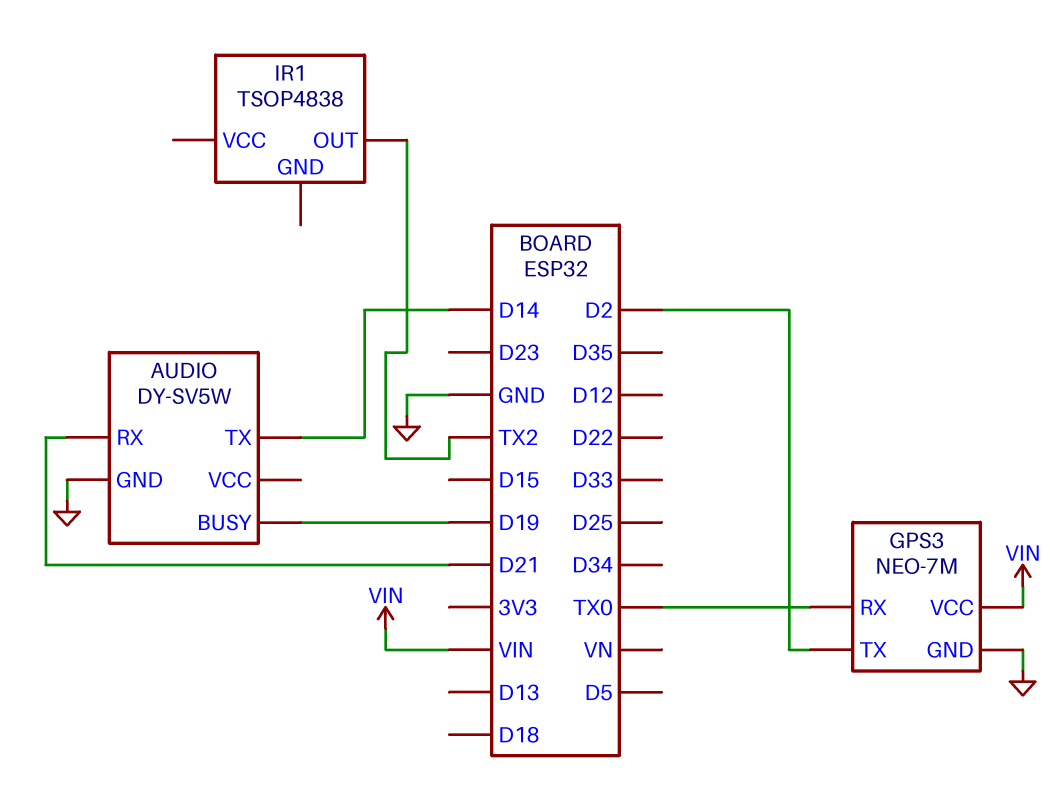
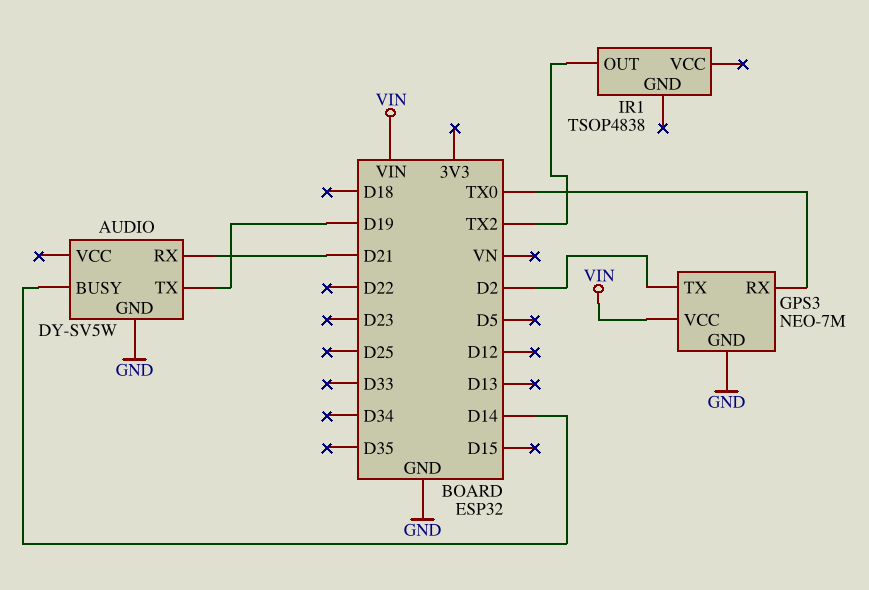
AUDIO pin BUSY: D19 -> D14
AUDIO pin TX: D14 -> D19

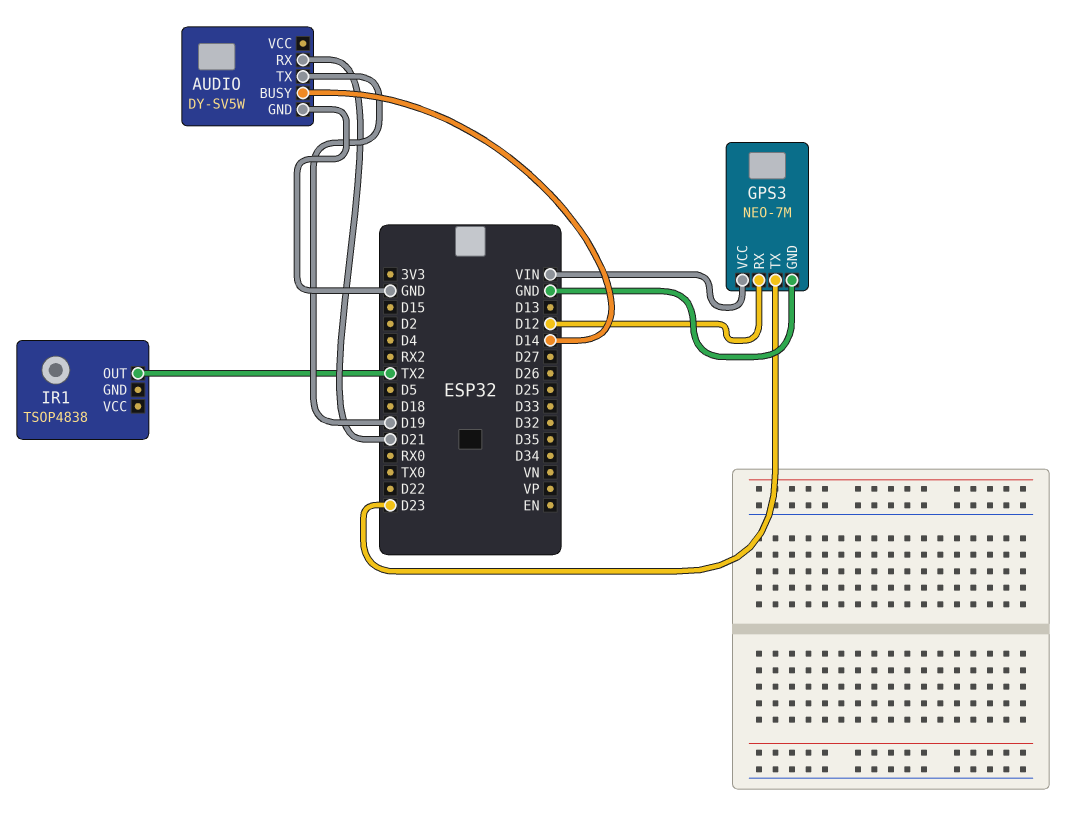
GPS3 pin RX: TX0 -> D12
GPS3 pin TX: D2 -> D23

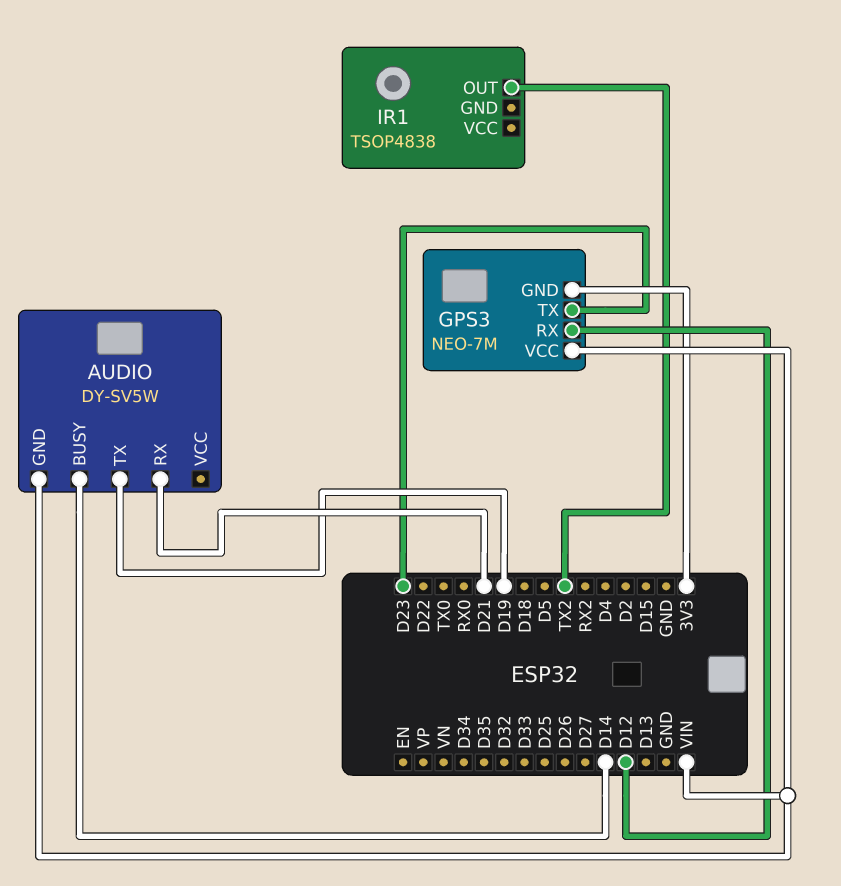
AUDIO pin GND: GND -> VIN
GPS3 pin GND: GND -> 3V3

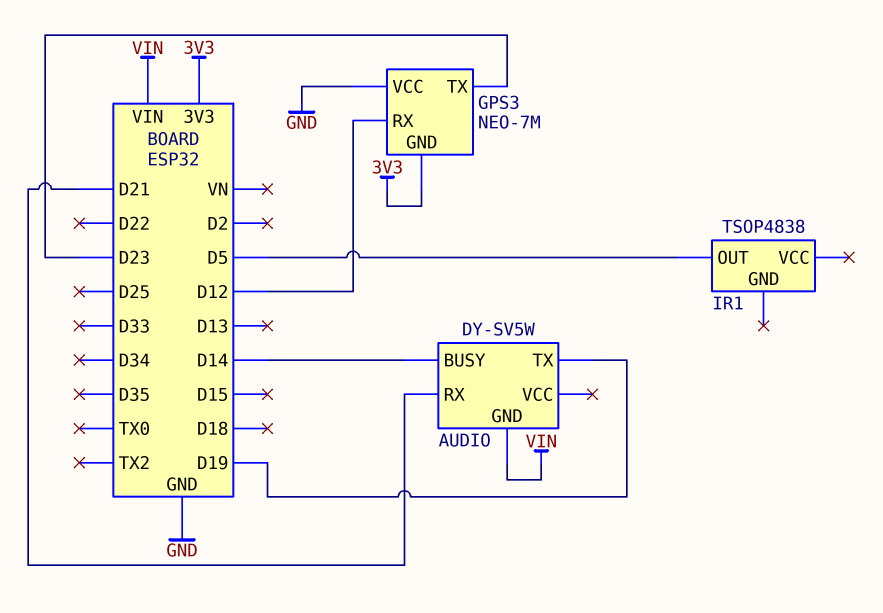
GPS3 pin VCC: VIN -> GND
IR1 pin OUT: TX2 -> D5

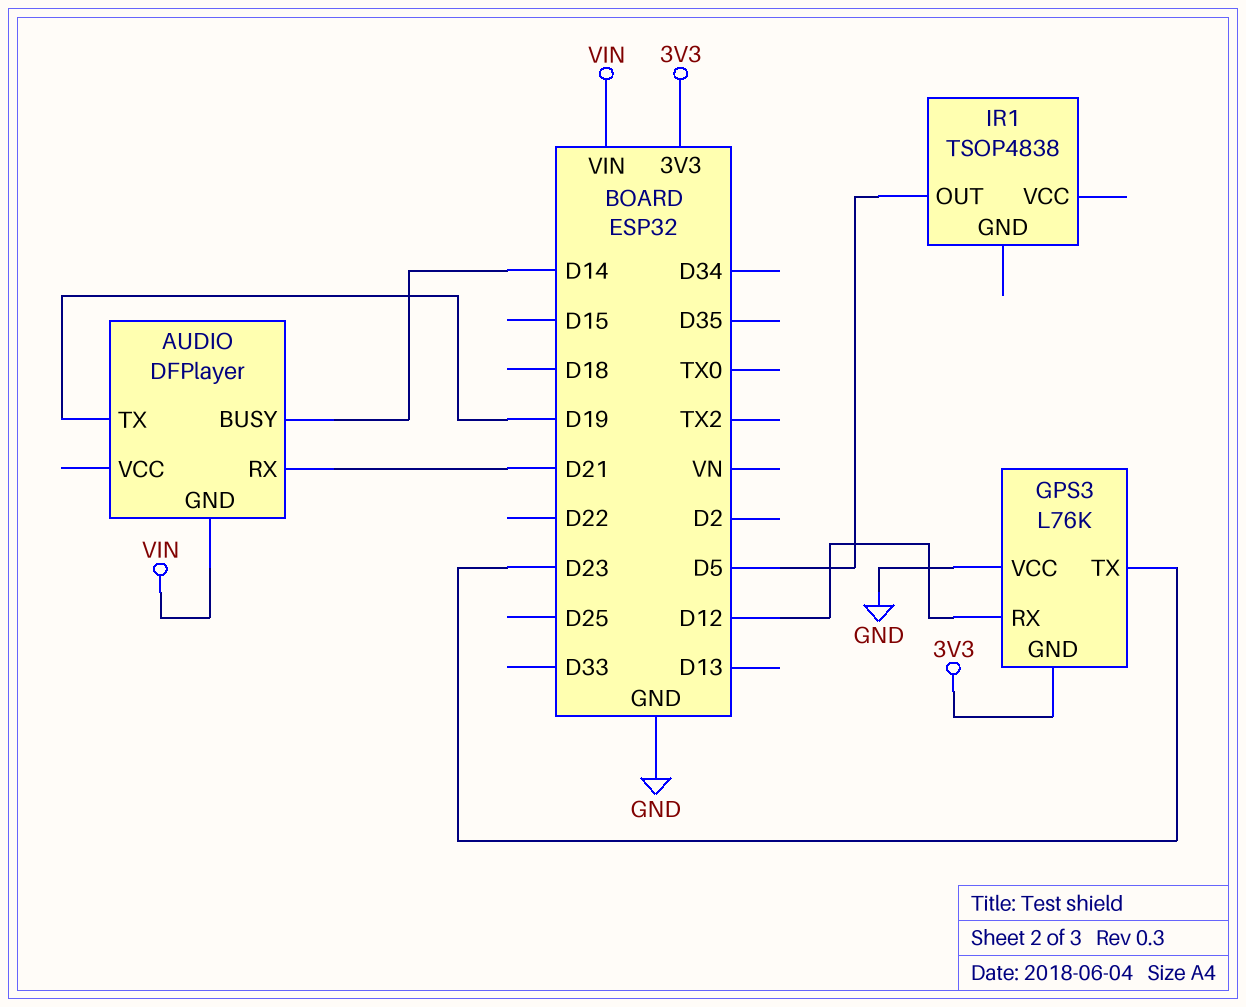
AUDIO: DY-SV5W -> DFPlayer
GPS3: NEO-7M -> L76K

